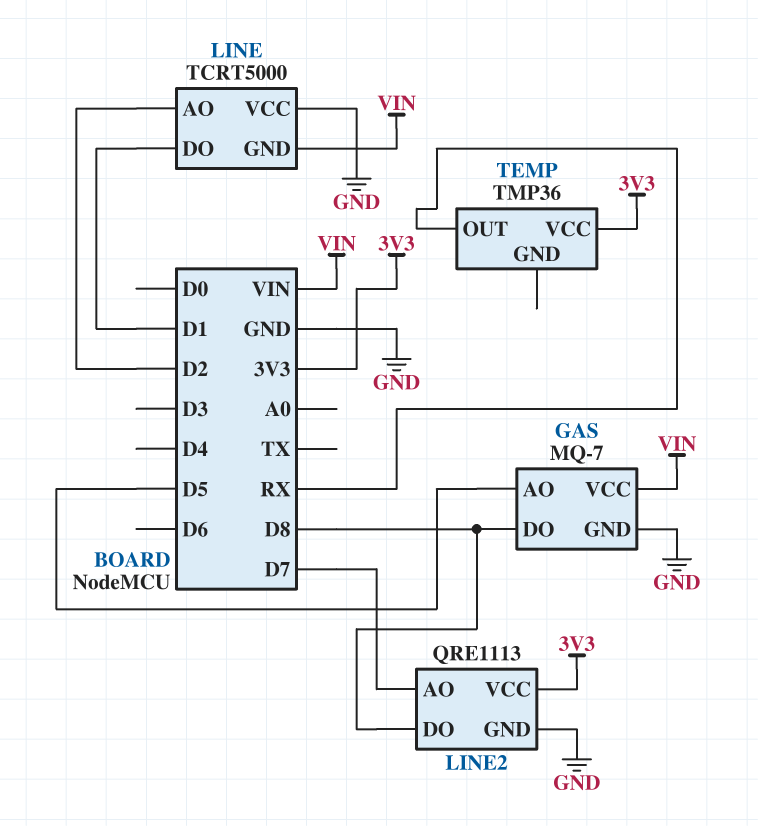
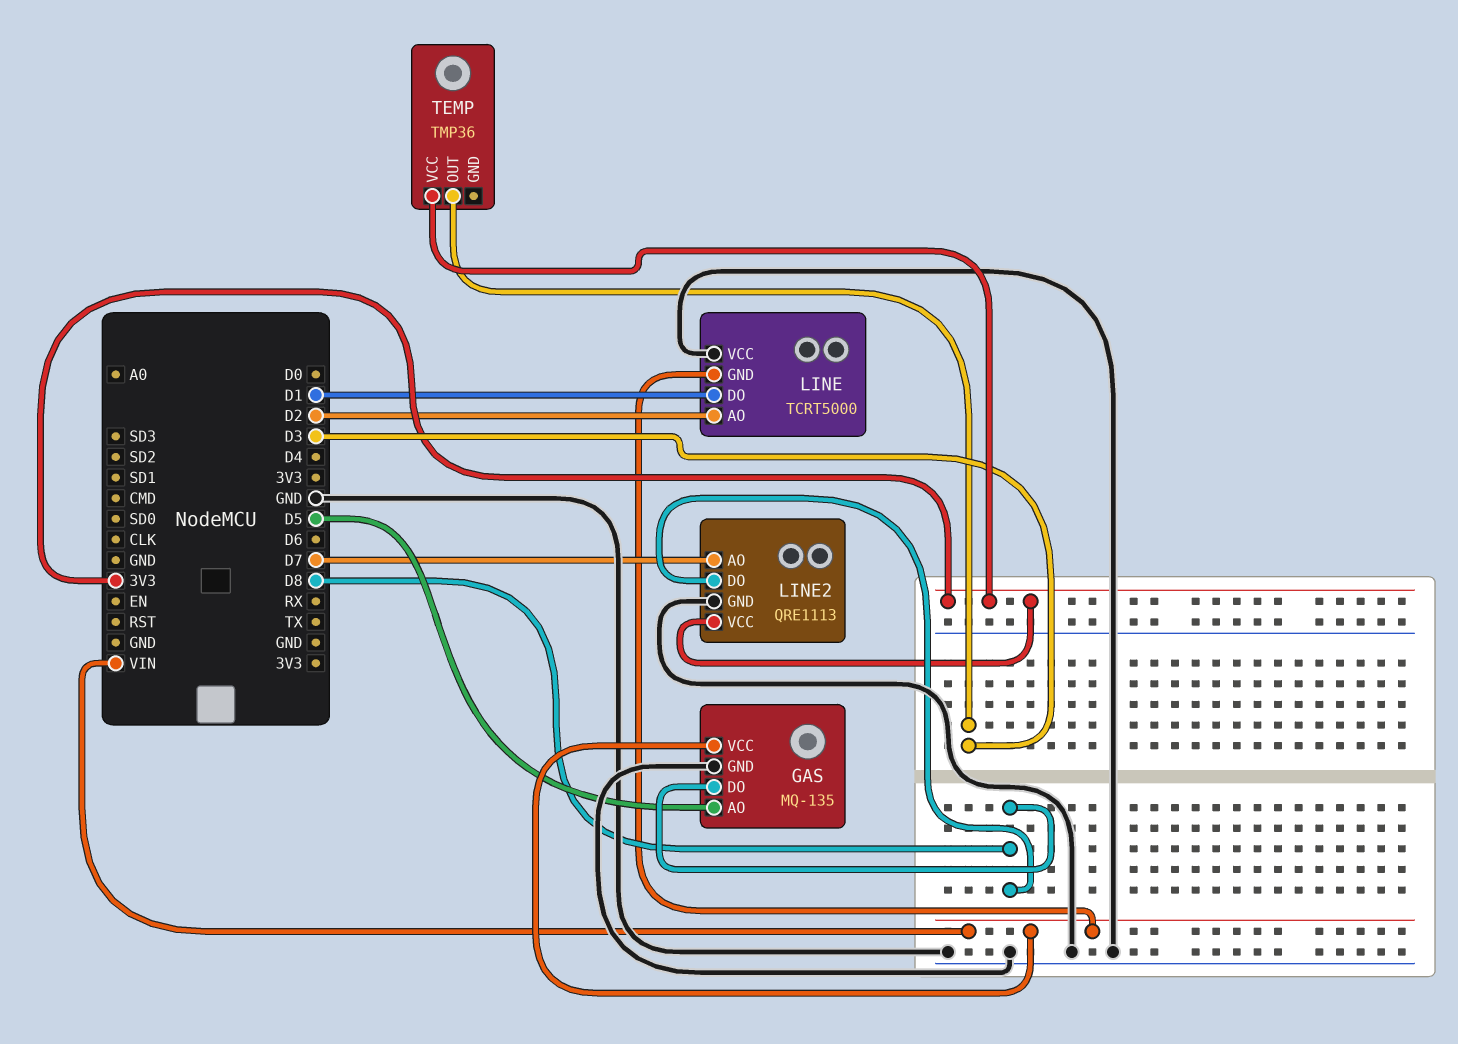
GAS: MQ-7 -> MQ-135
TEMP pin OUT: RX -> D3

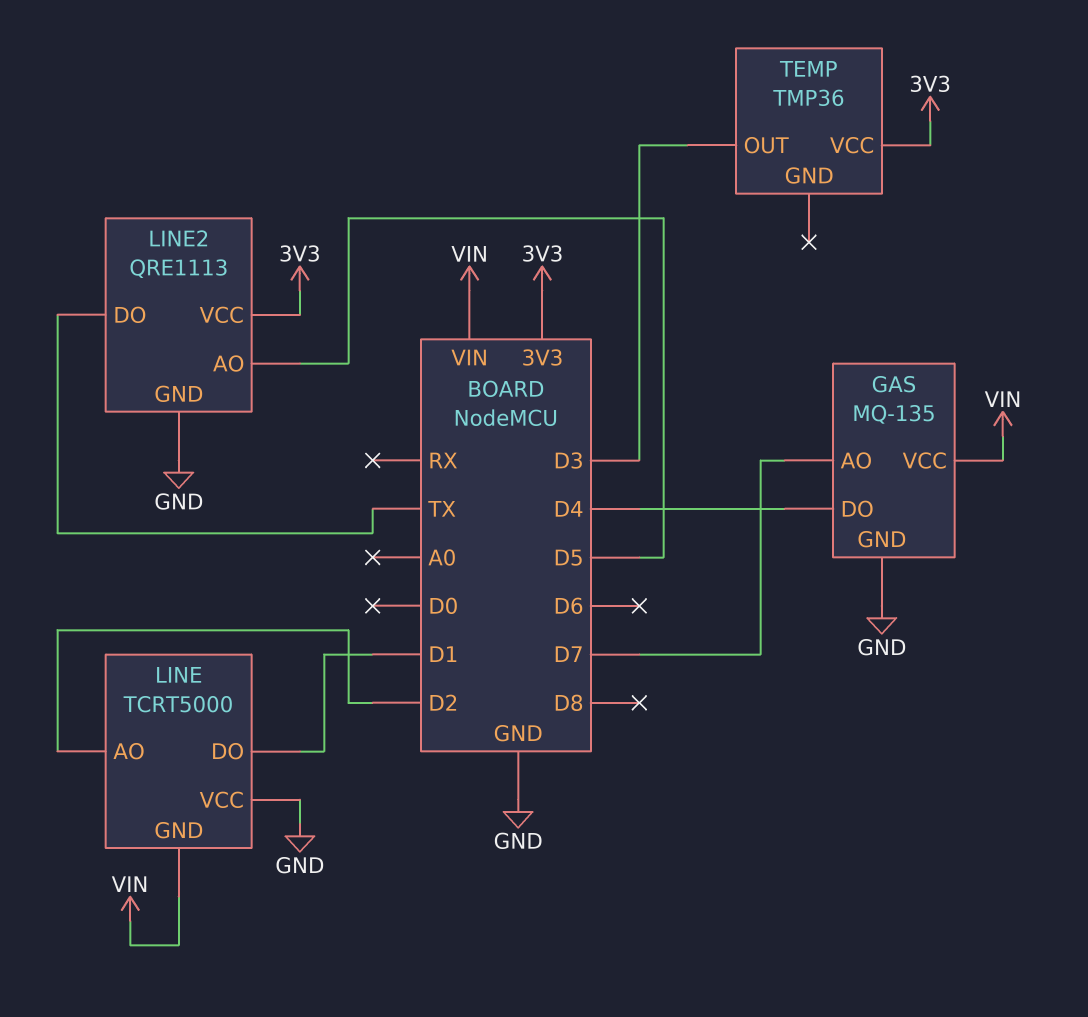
GAS pin AO: D5 -> D7
GAS pin DO: D8 -> D4
LINE2 pin AO: D7 -> D5
LINE2 pin DO: D8 -> TX

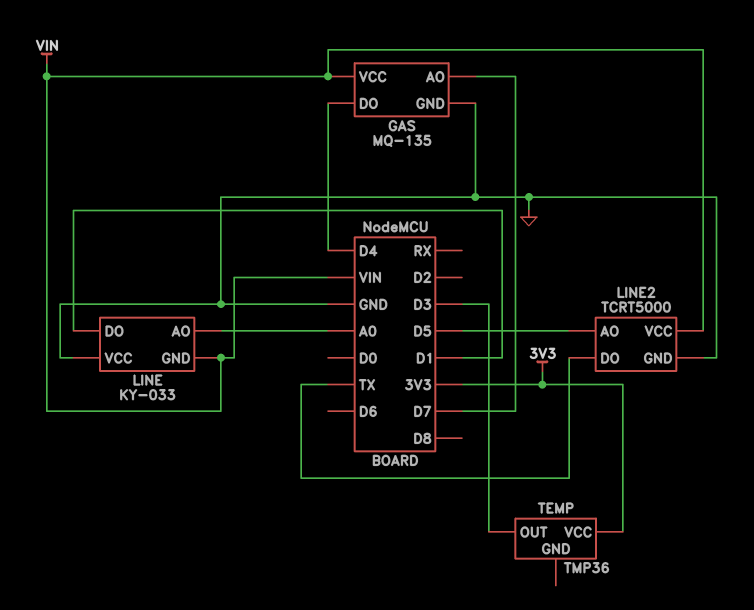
LINE: TCRT5000 -> KY-033
LINE pin AO: D2 -> A0
LINE2: QRE1113 -> TCRT5000
LINE2 pin VCC: 3V3 -> VIN

